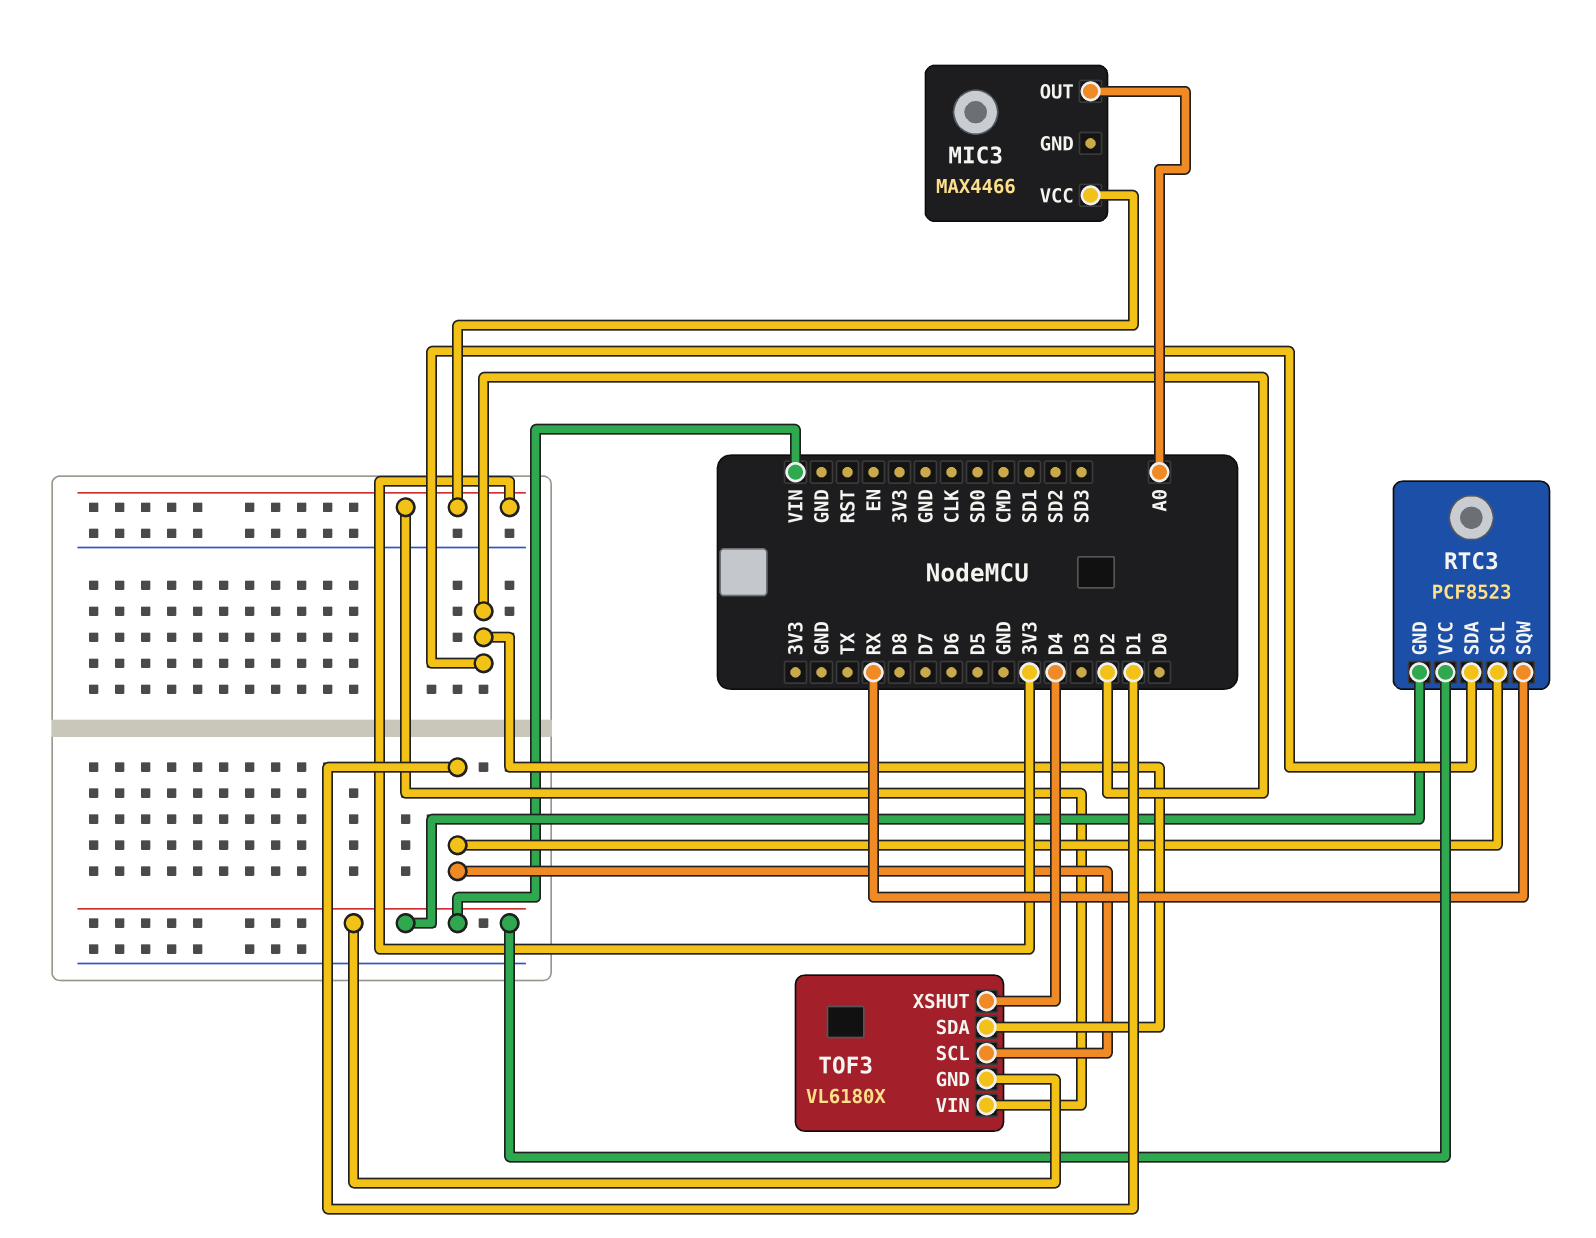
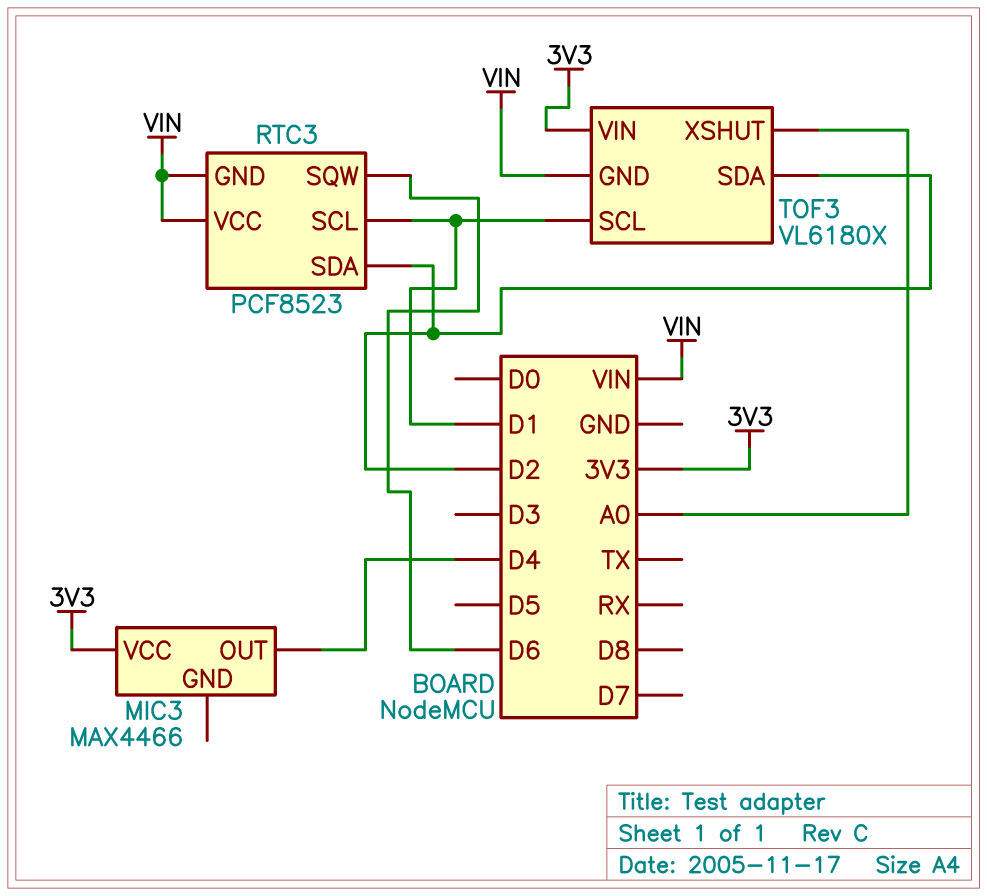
MIC3 pin OUT: A0 -> D4
RTC3 pin SQW: RX -> D6
TOF3 pin XSHUT: D4 -> A0

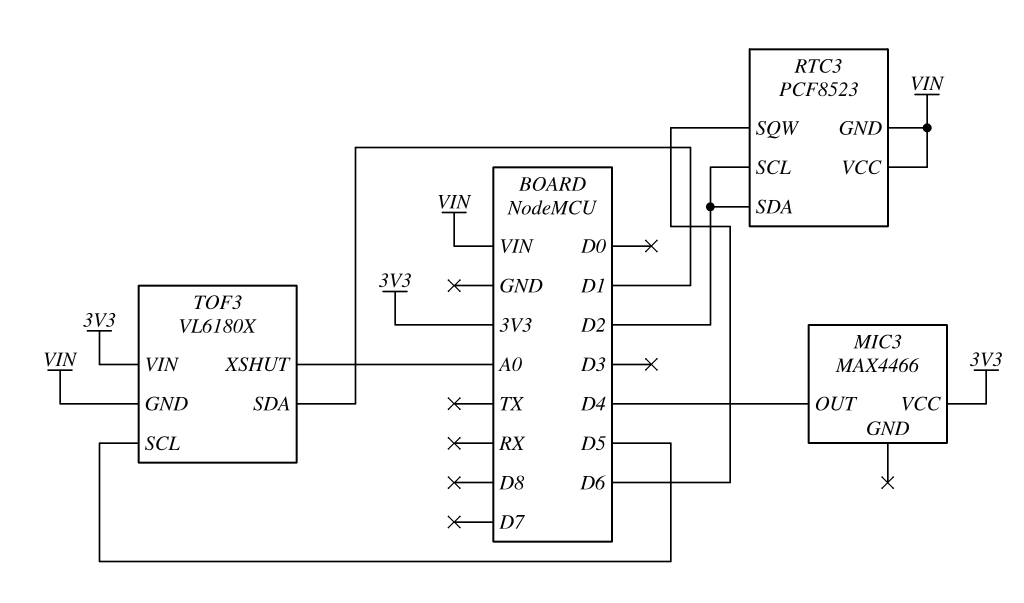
RTC3 pin SCL: D1 -> D2
TOF3 pin SCL: D1 -> D5
TOF3 pin SDA: D2 -> D1

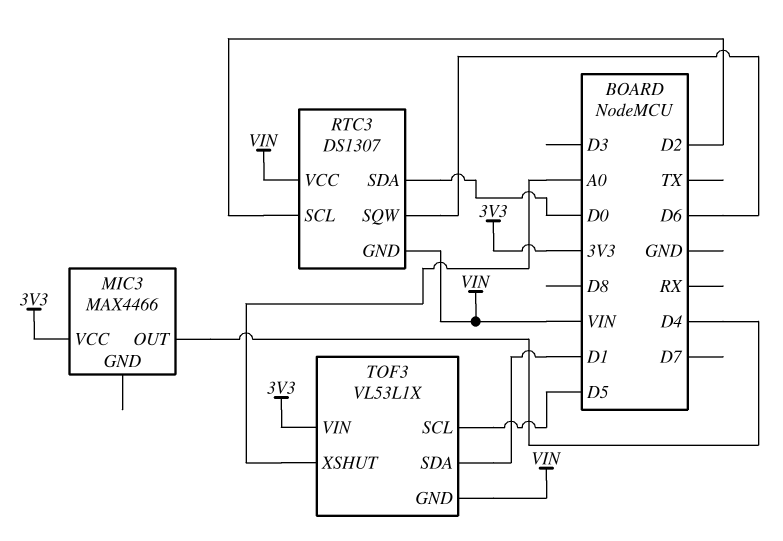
RTC3: PCF8523 -> DS1307
RTC3 pin SDA: D2 -> D0
TOF3: VL6180X -> VL53L1X

